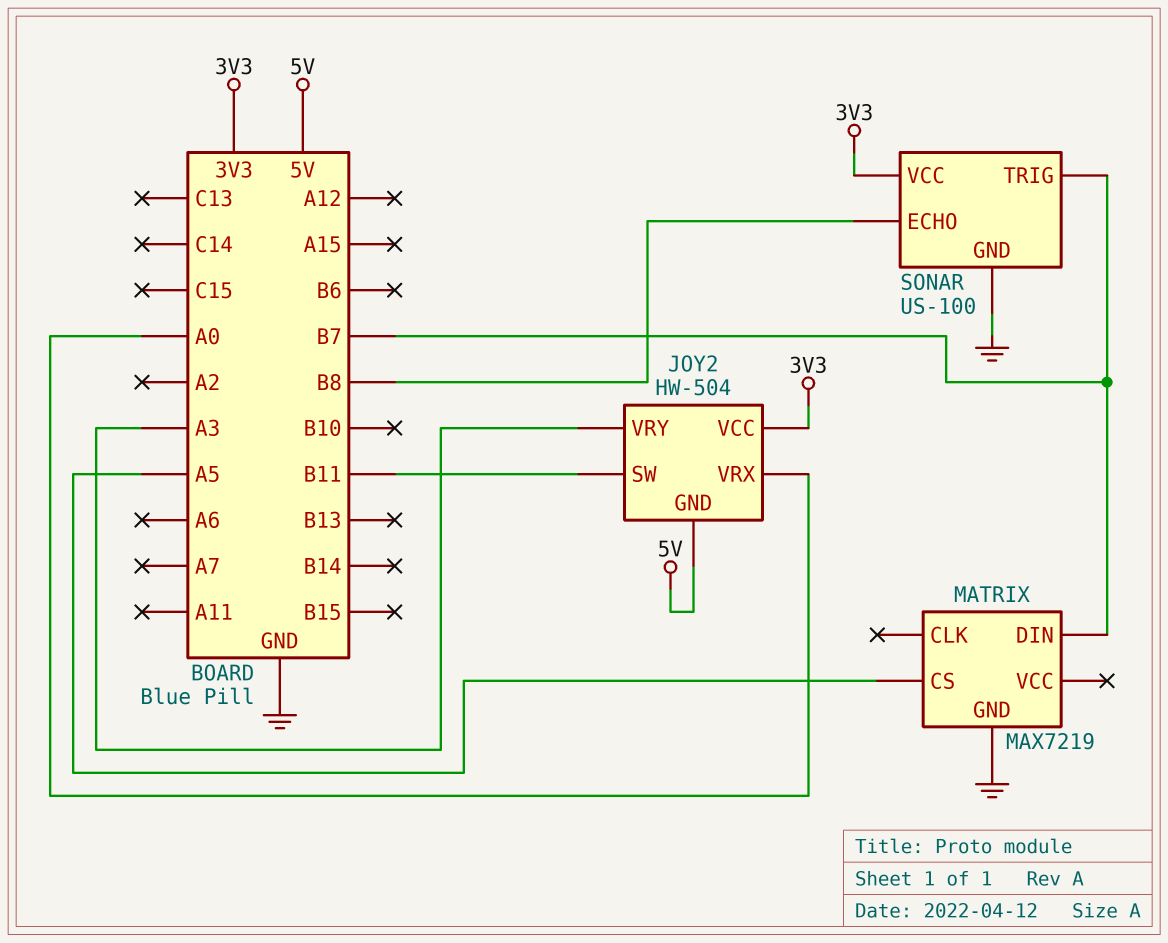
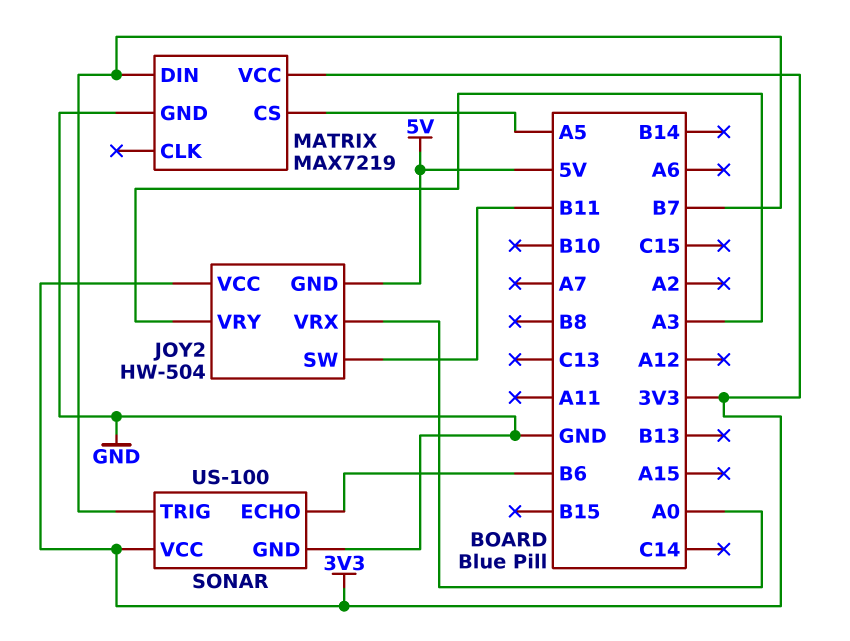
MATRIX pin VCC: none -> 3V3
SONAR pin ECHO: B8 -> B6

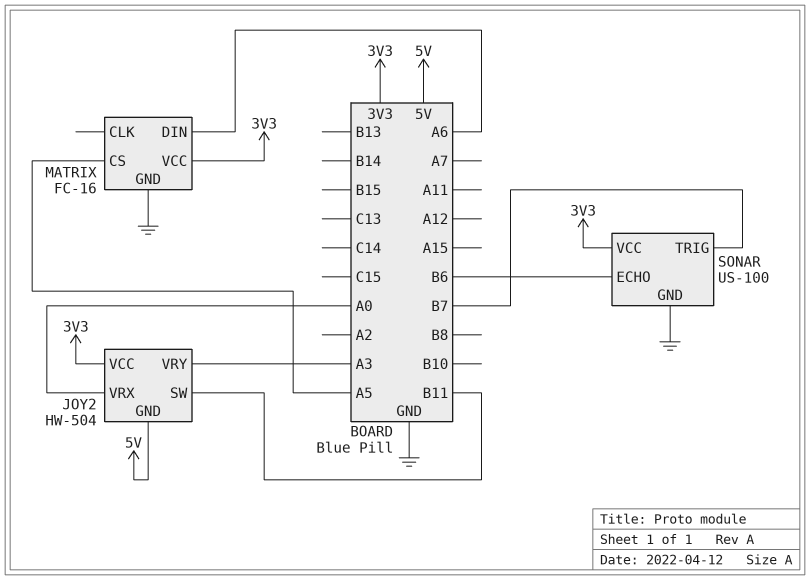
MATRIX: MAX7219 -> FC-16
MATRIX pin DIN: B7 -> A6

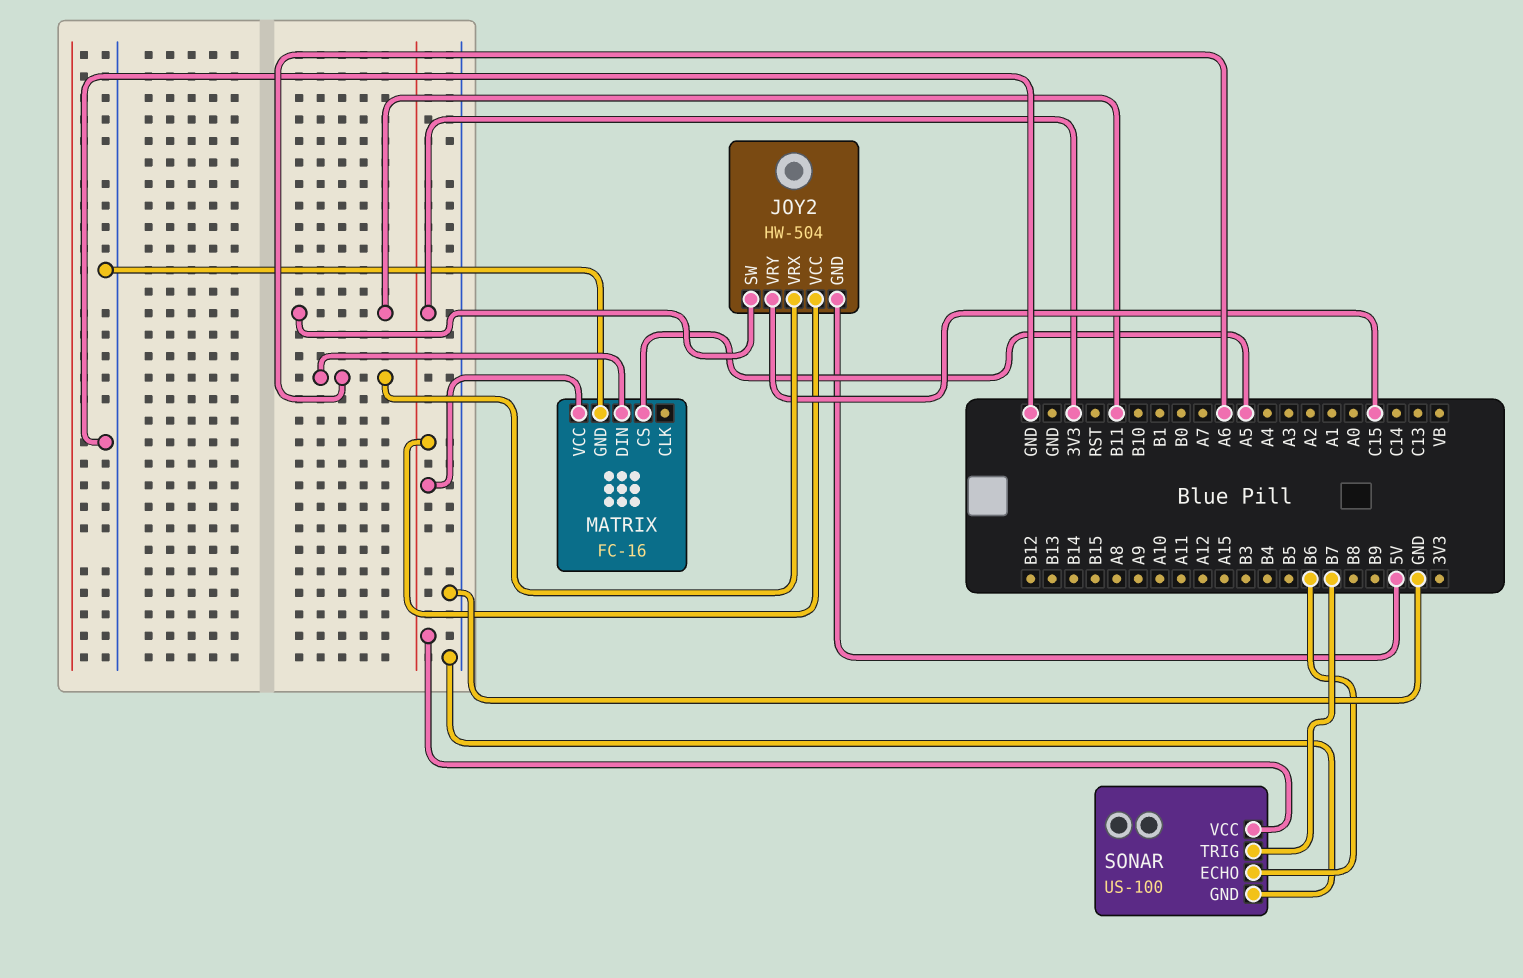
JOY2 pin VRX: A0 -> A6
JOY2 pin VRY: A3 -> C15

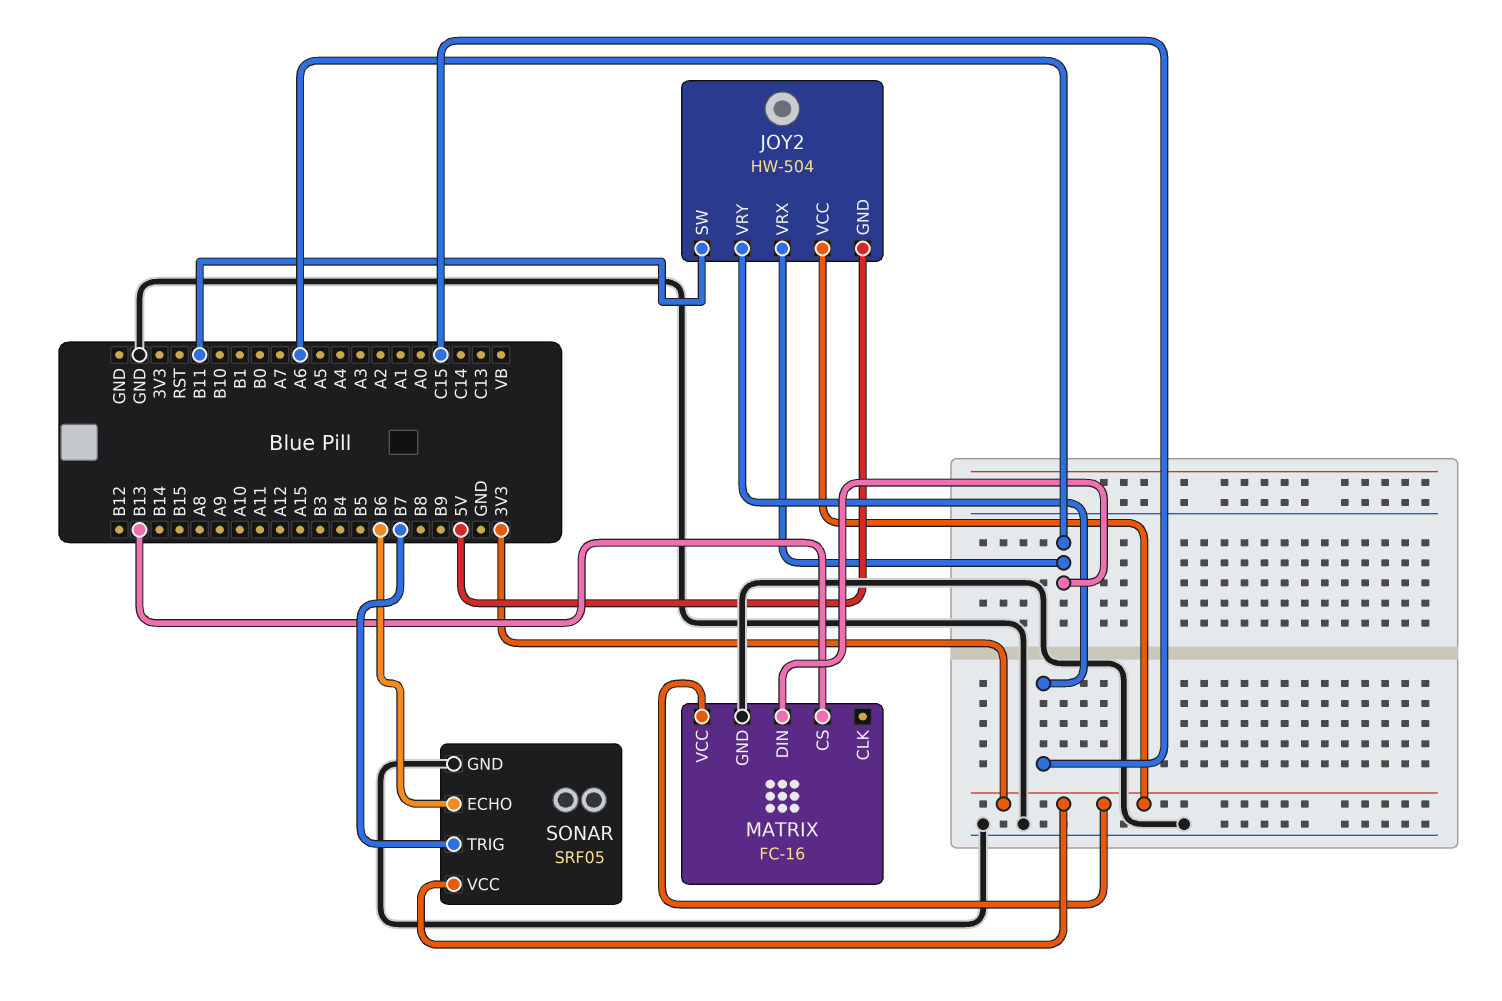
MATRIX pin CS: A5 -> B13
SONAR: US-100 -> SRF05

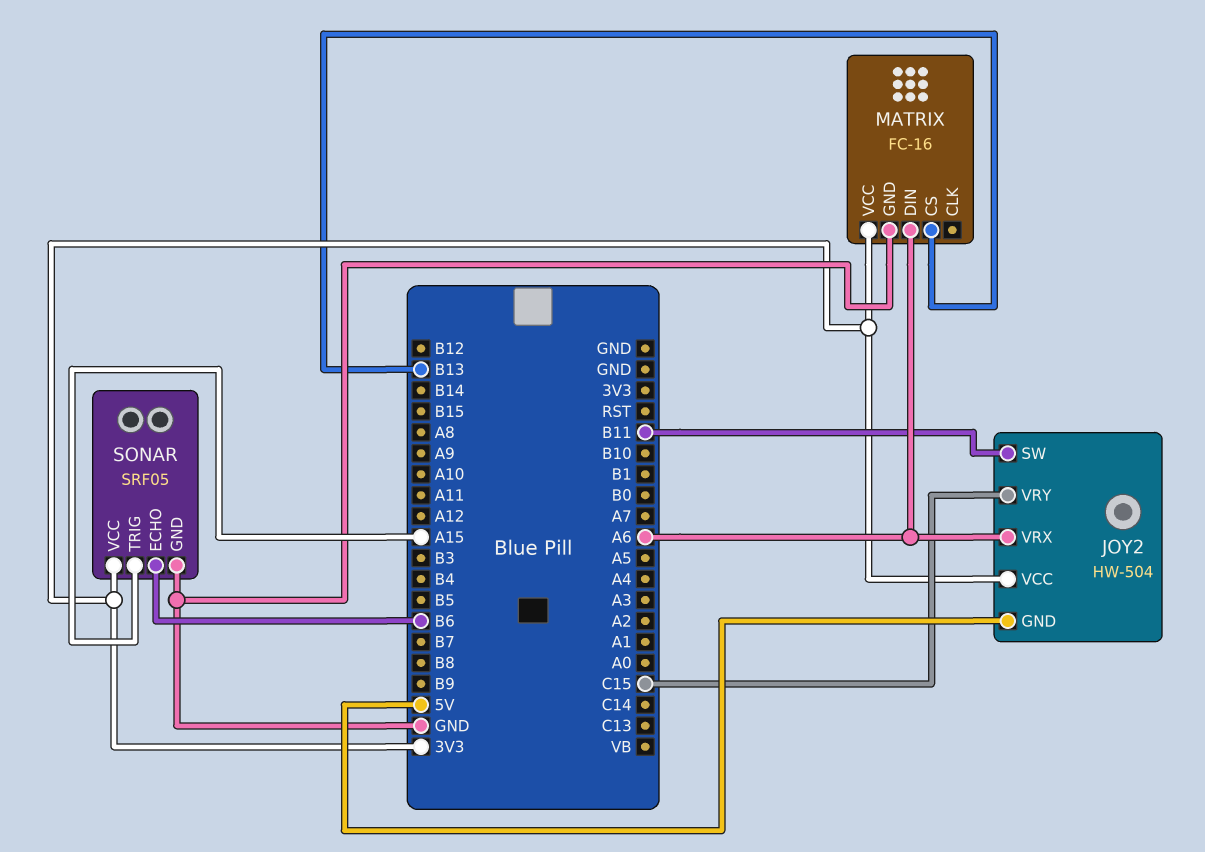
SONAR pin TRIG: B7 -> A15

